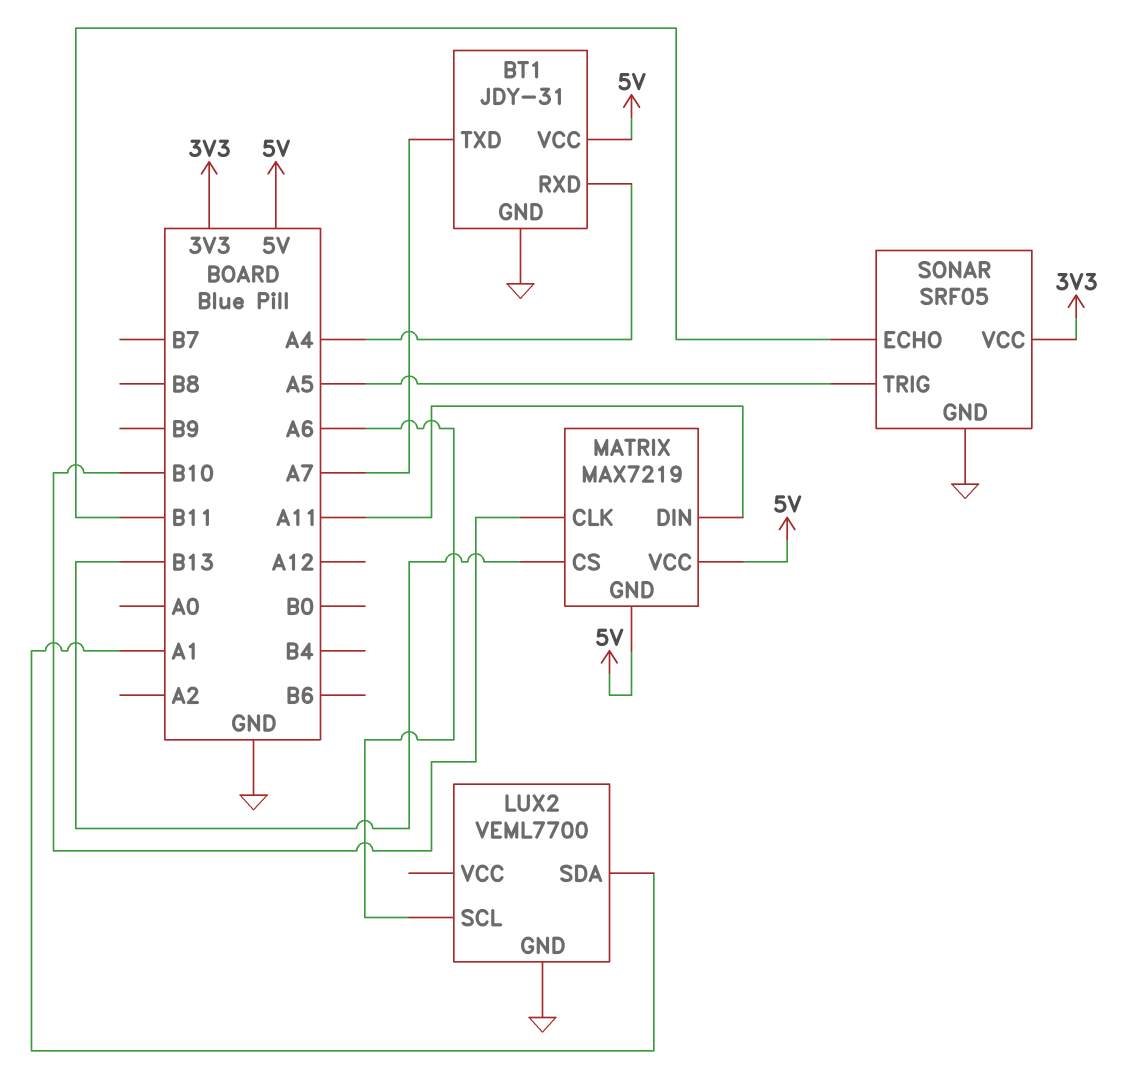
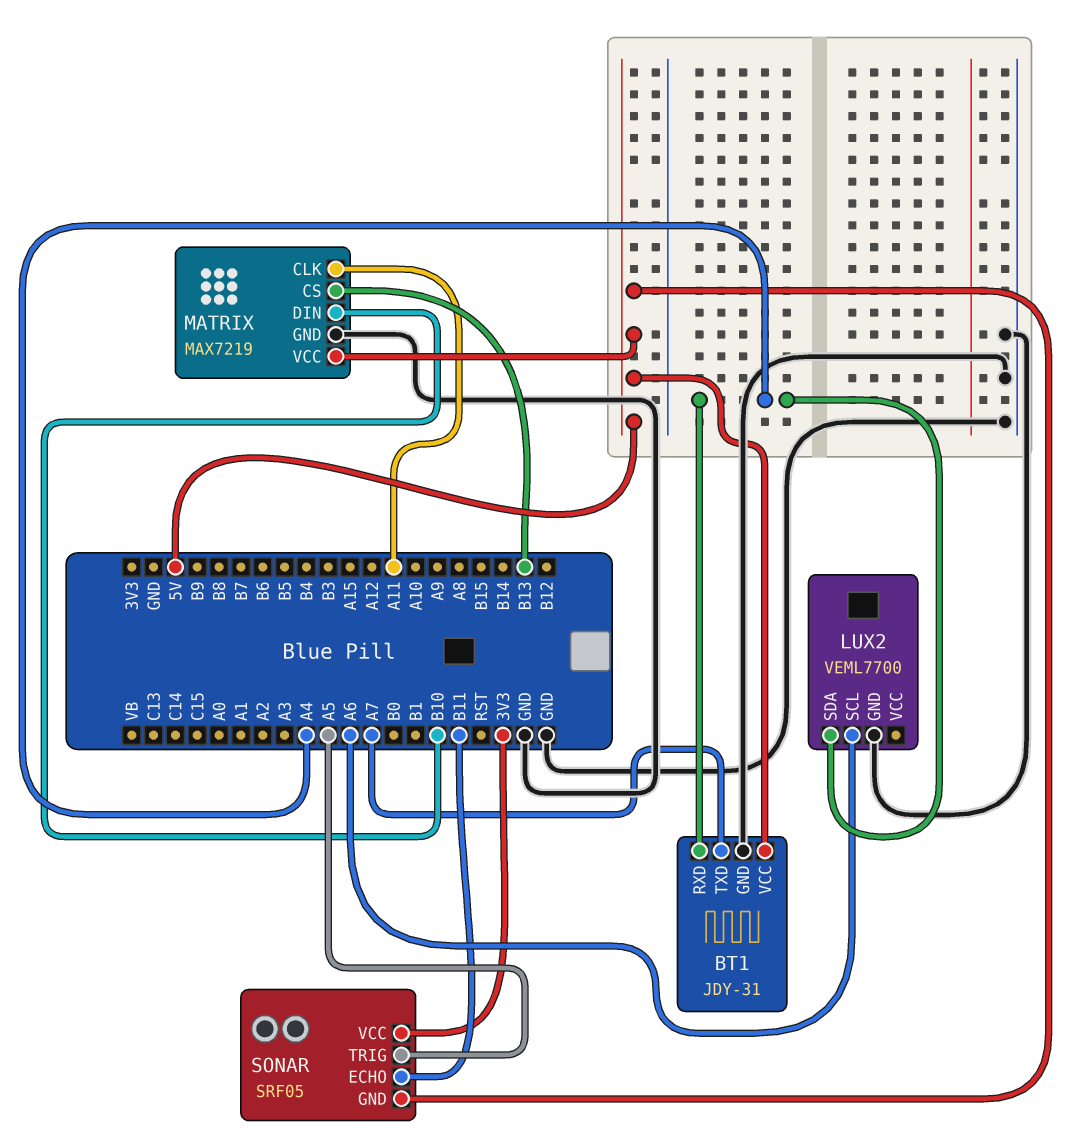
LUX2 pin SDA: A1 -> A4
MATRIX pin CLK: B10 -> A11
MATRIX pin DIN: A11 -> B10
MATRIX pin GND: 5V -> GND
SONAR pin GND: GND -> 5V

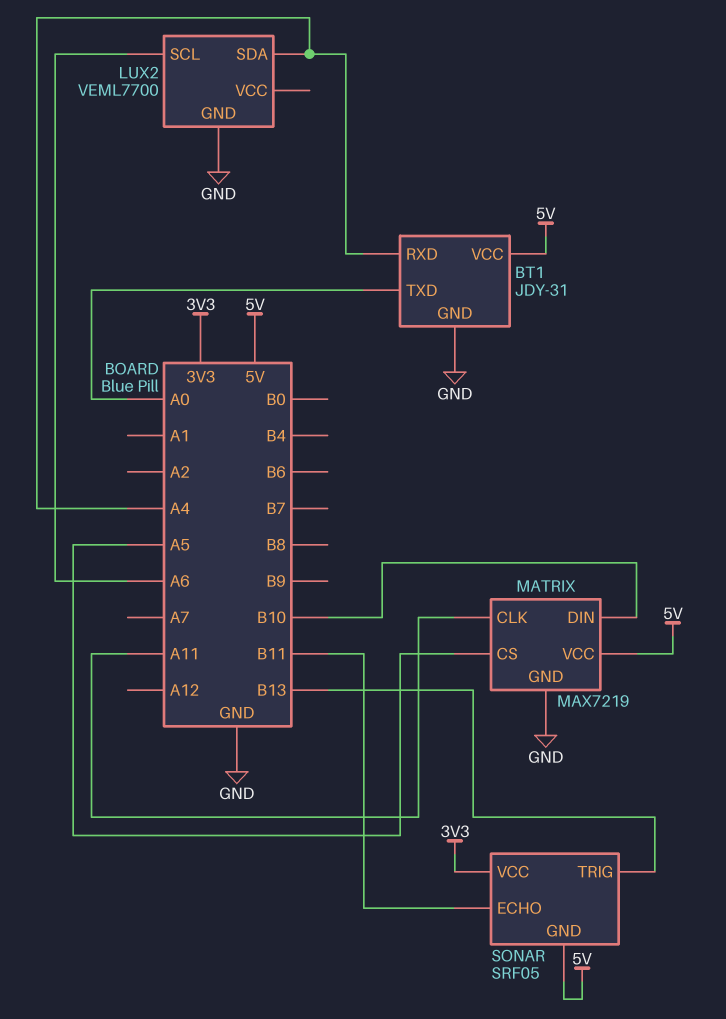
BT1 pin TXD: A7 -> A0
MATRIX pin CS: B13 -> A5
SONAR pin TRIG: A5 -> B13

